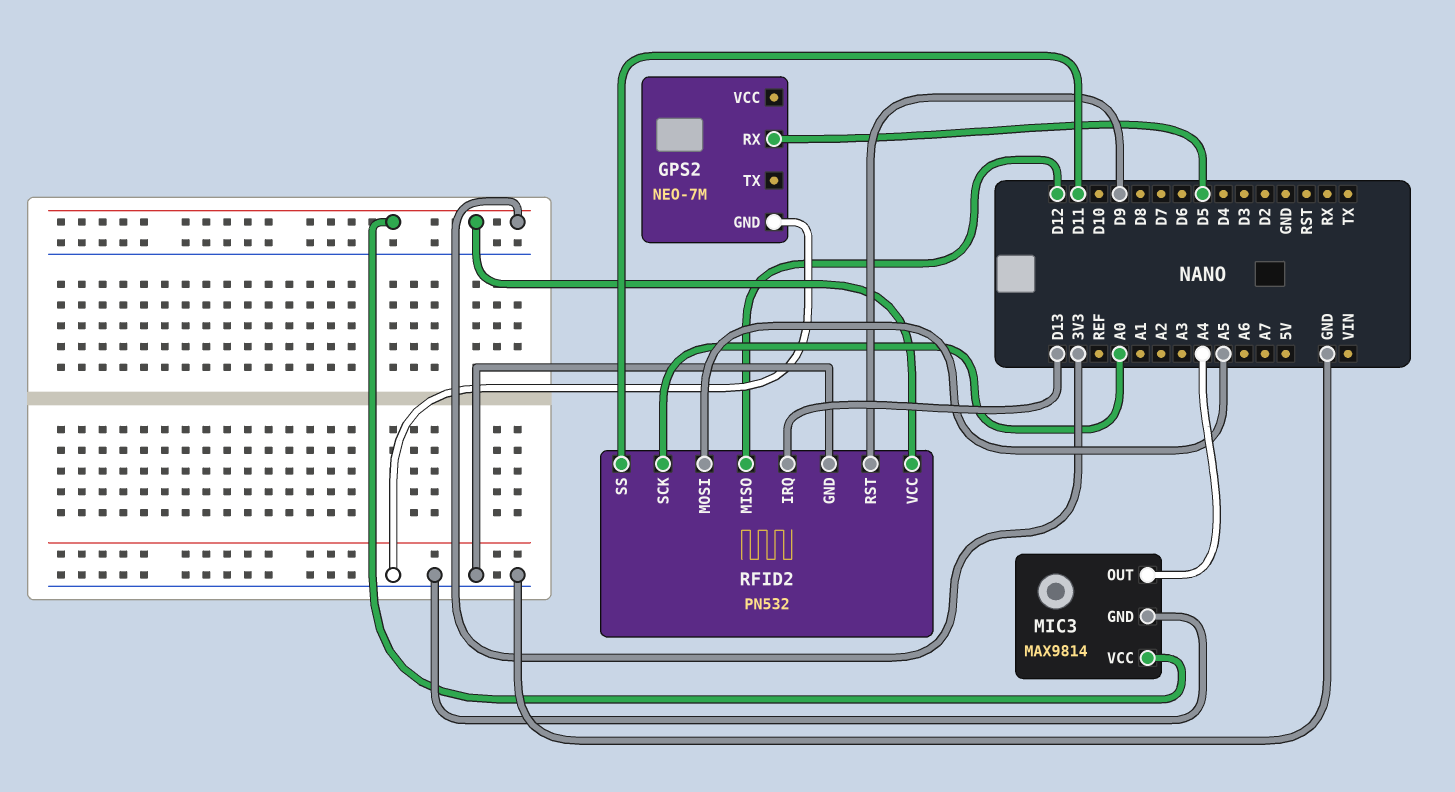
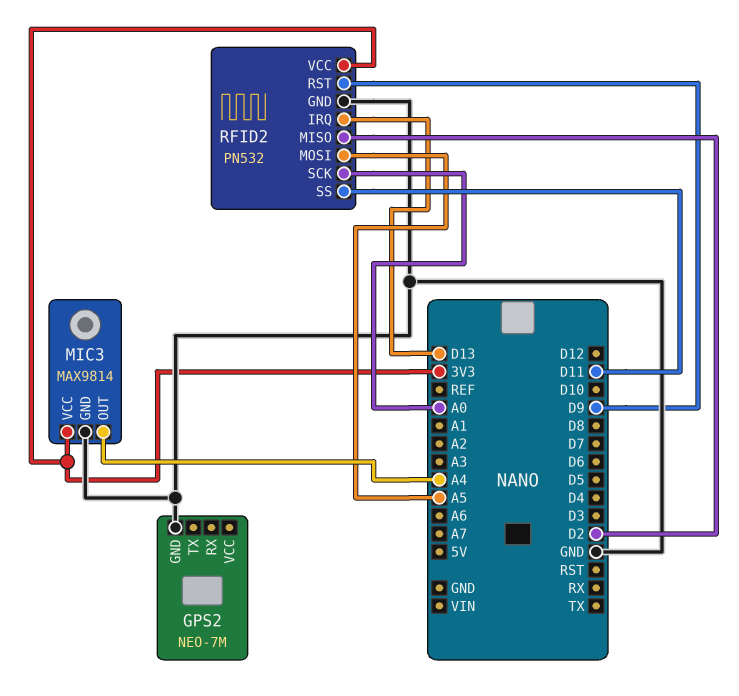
GPS2 pin RX: D5 -> none
RFID2 pin MISO: D12 -> D2

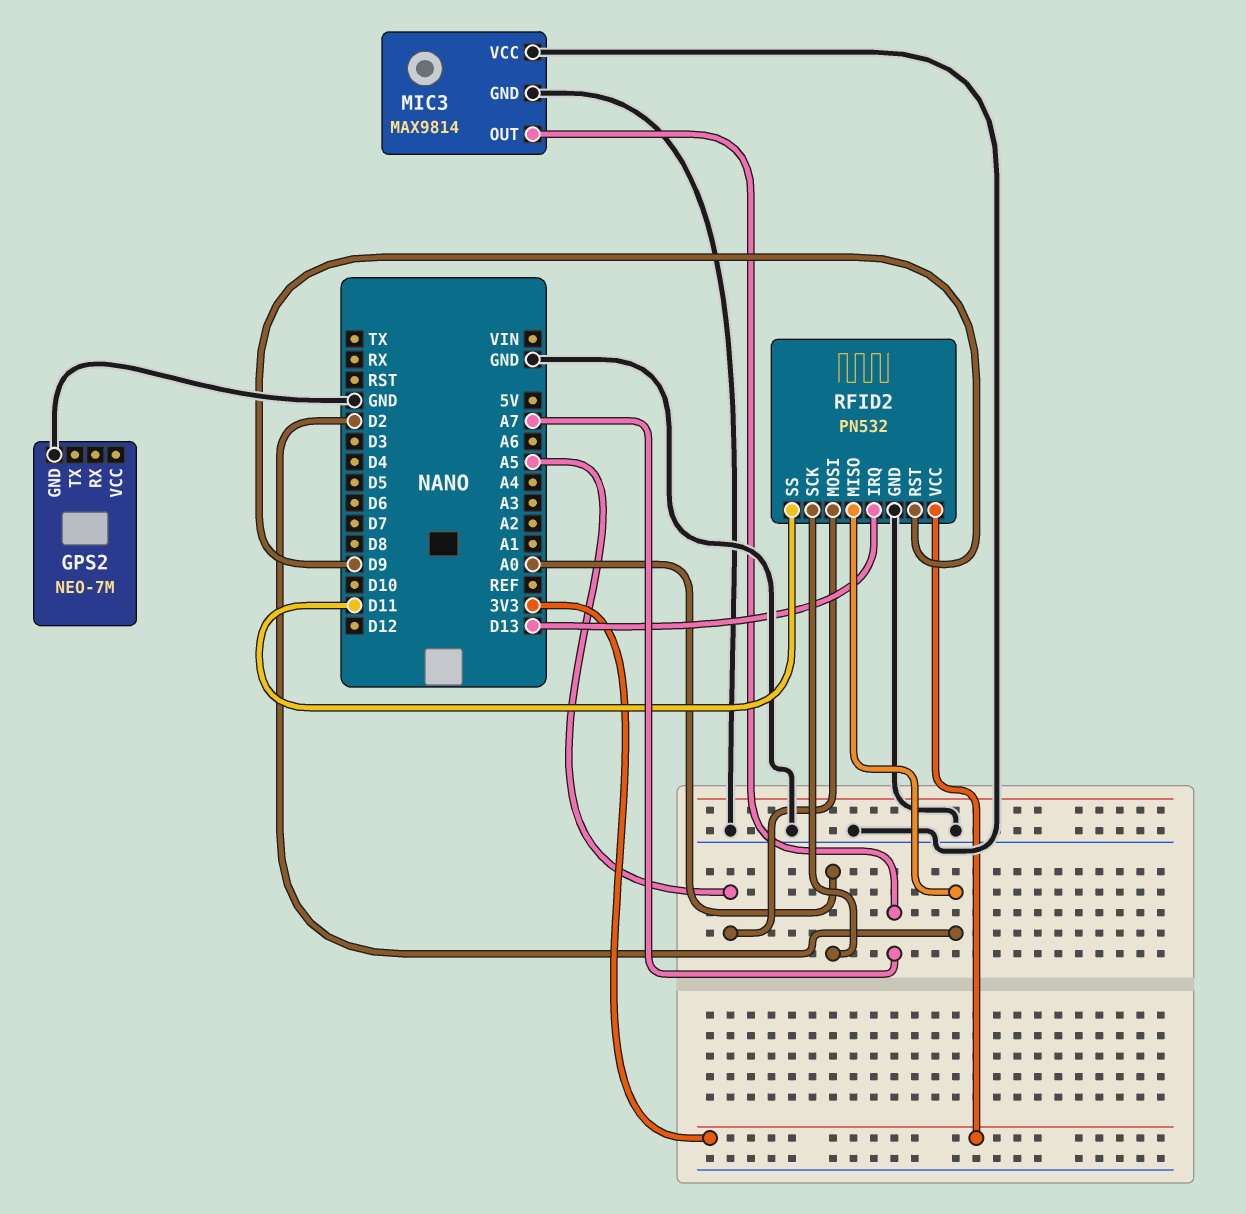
MIC3 pin OUT: A4 -> A7
MIC3 pin VCC: 3V3 -> GND

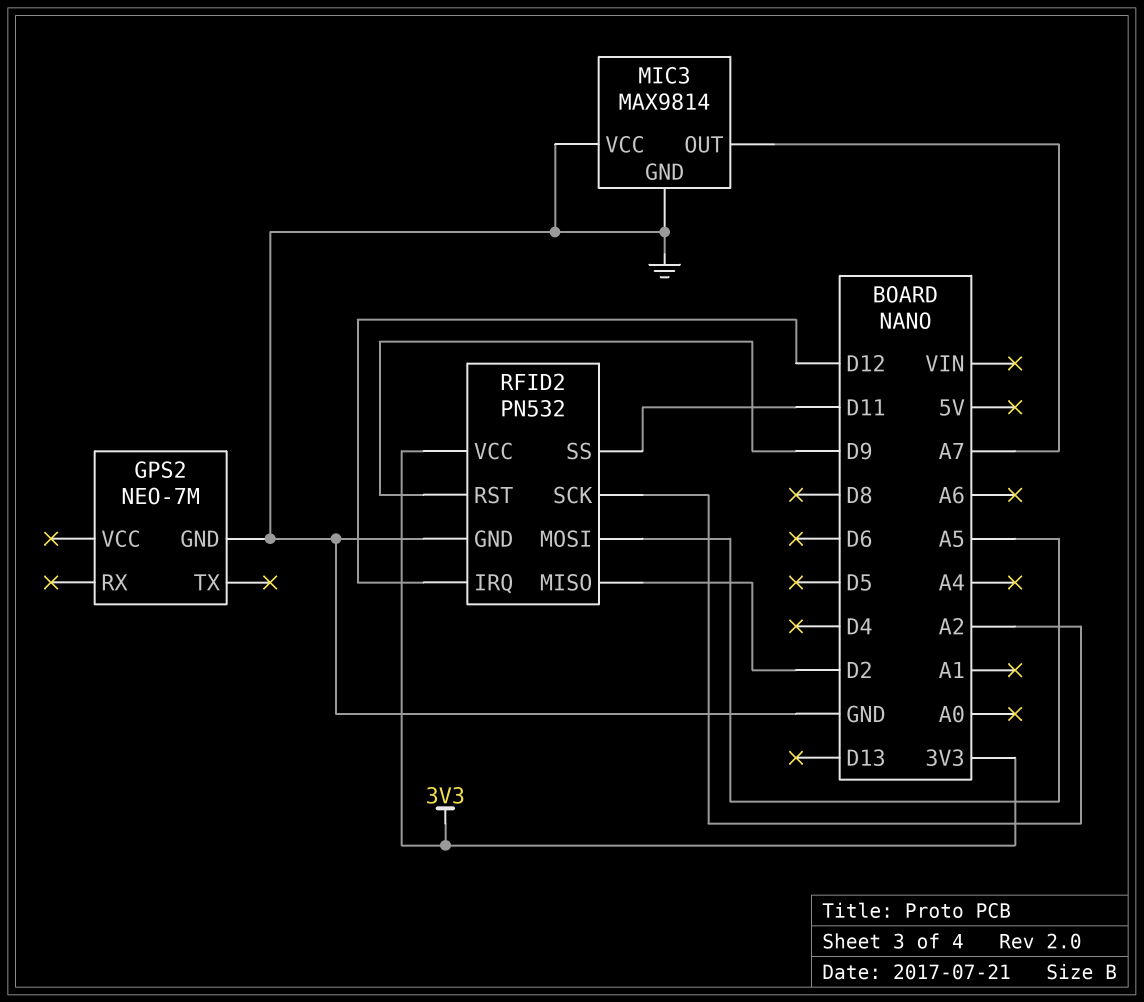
RFID2 pin IRQ: D13 -> D12
RFID2 pin SCK: A0 -> A2

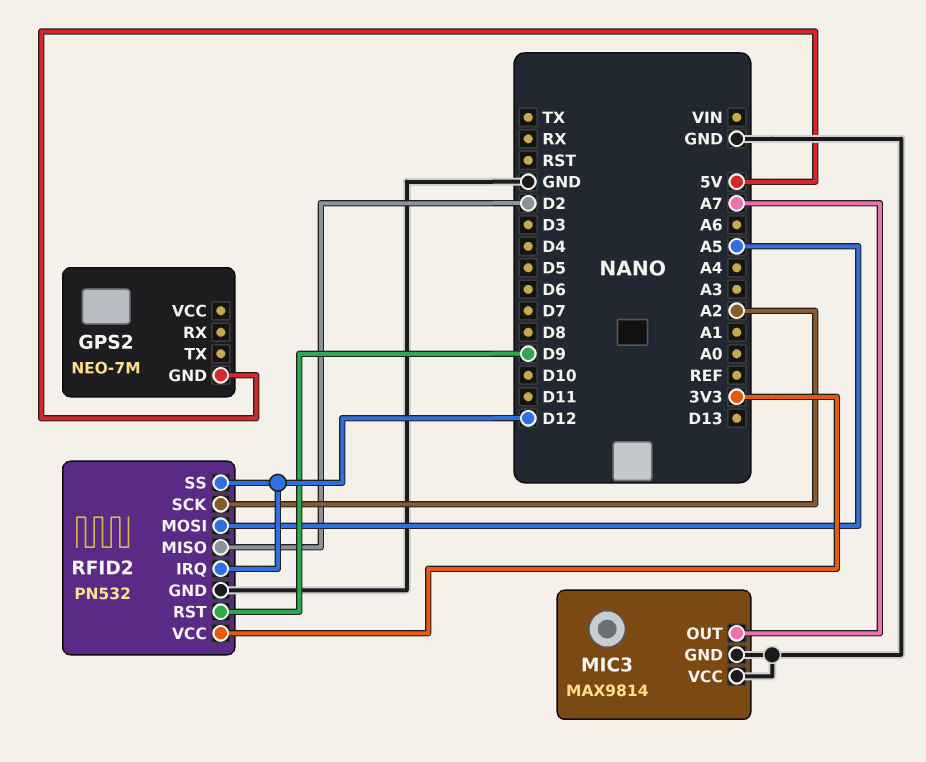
GPS2 pin GND: GND -> 5V
RFID2 pin SS: D11 -> D12

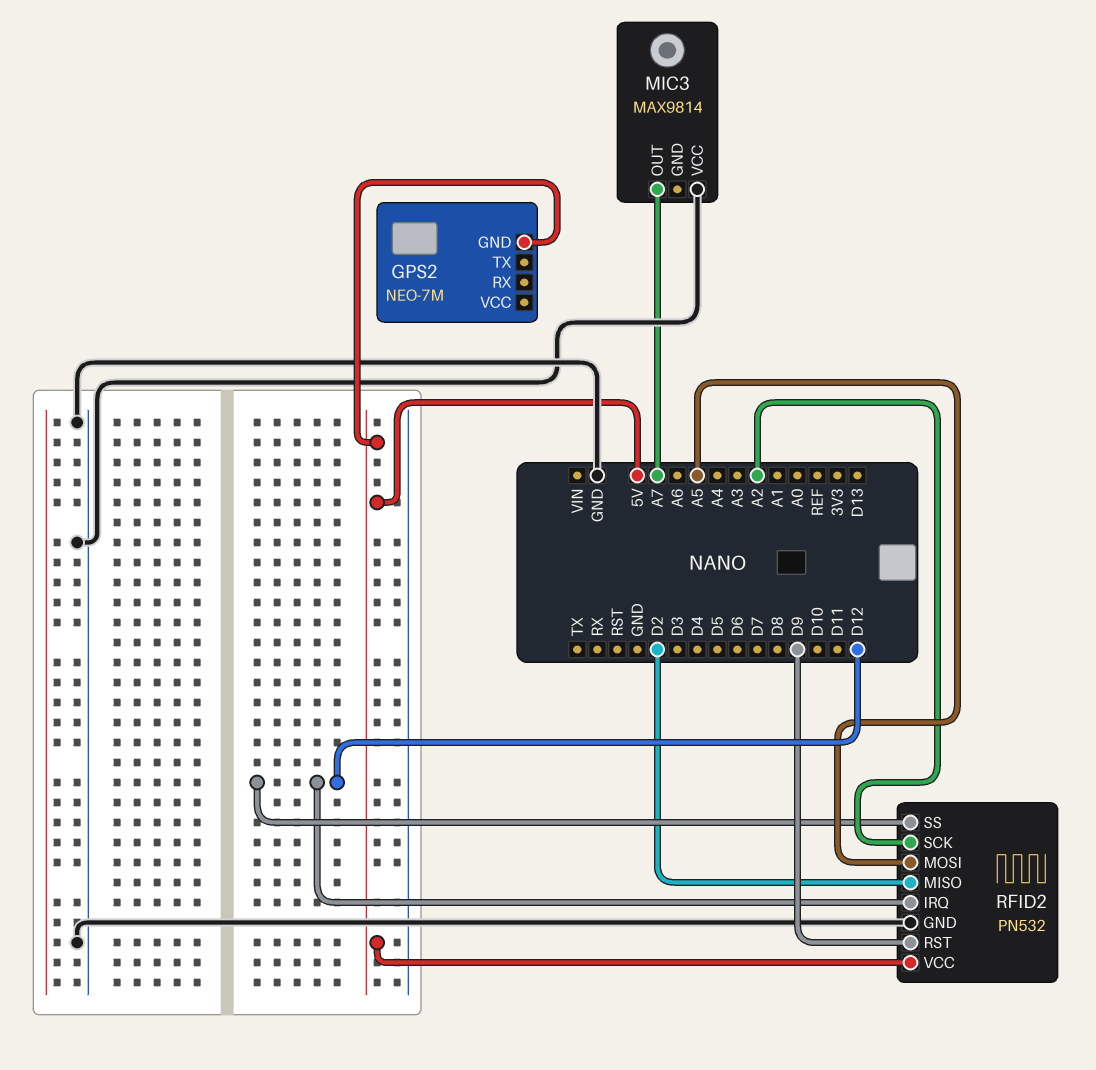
MIC3 pin GND: GND -> none
RFID2 pin VCC: 3V3 -> 5V

